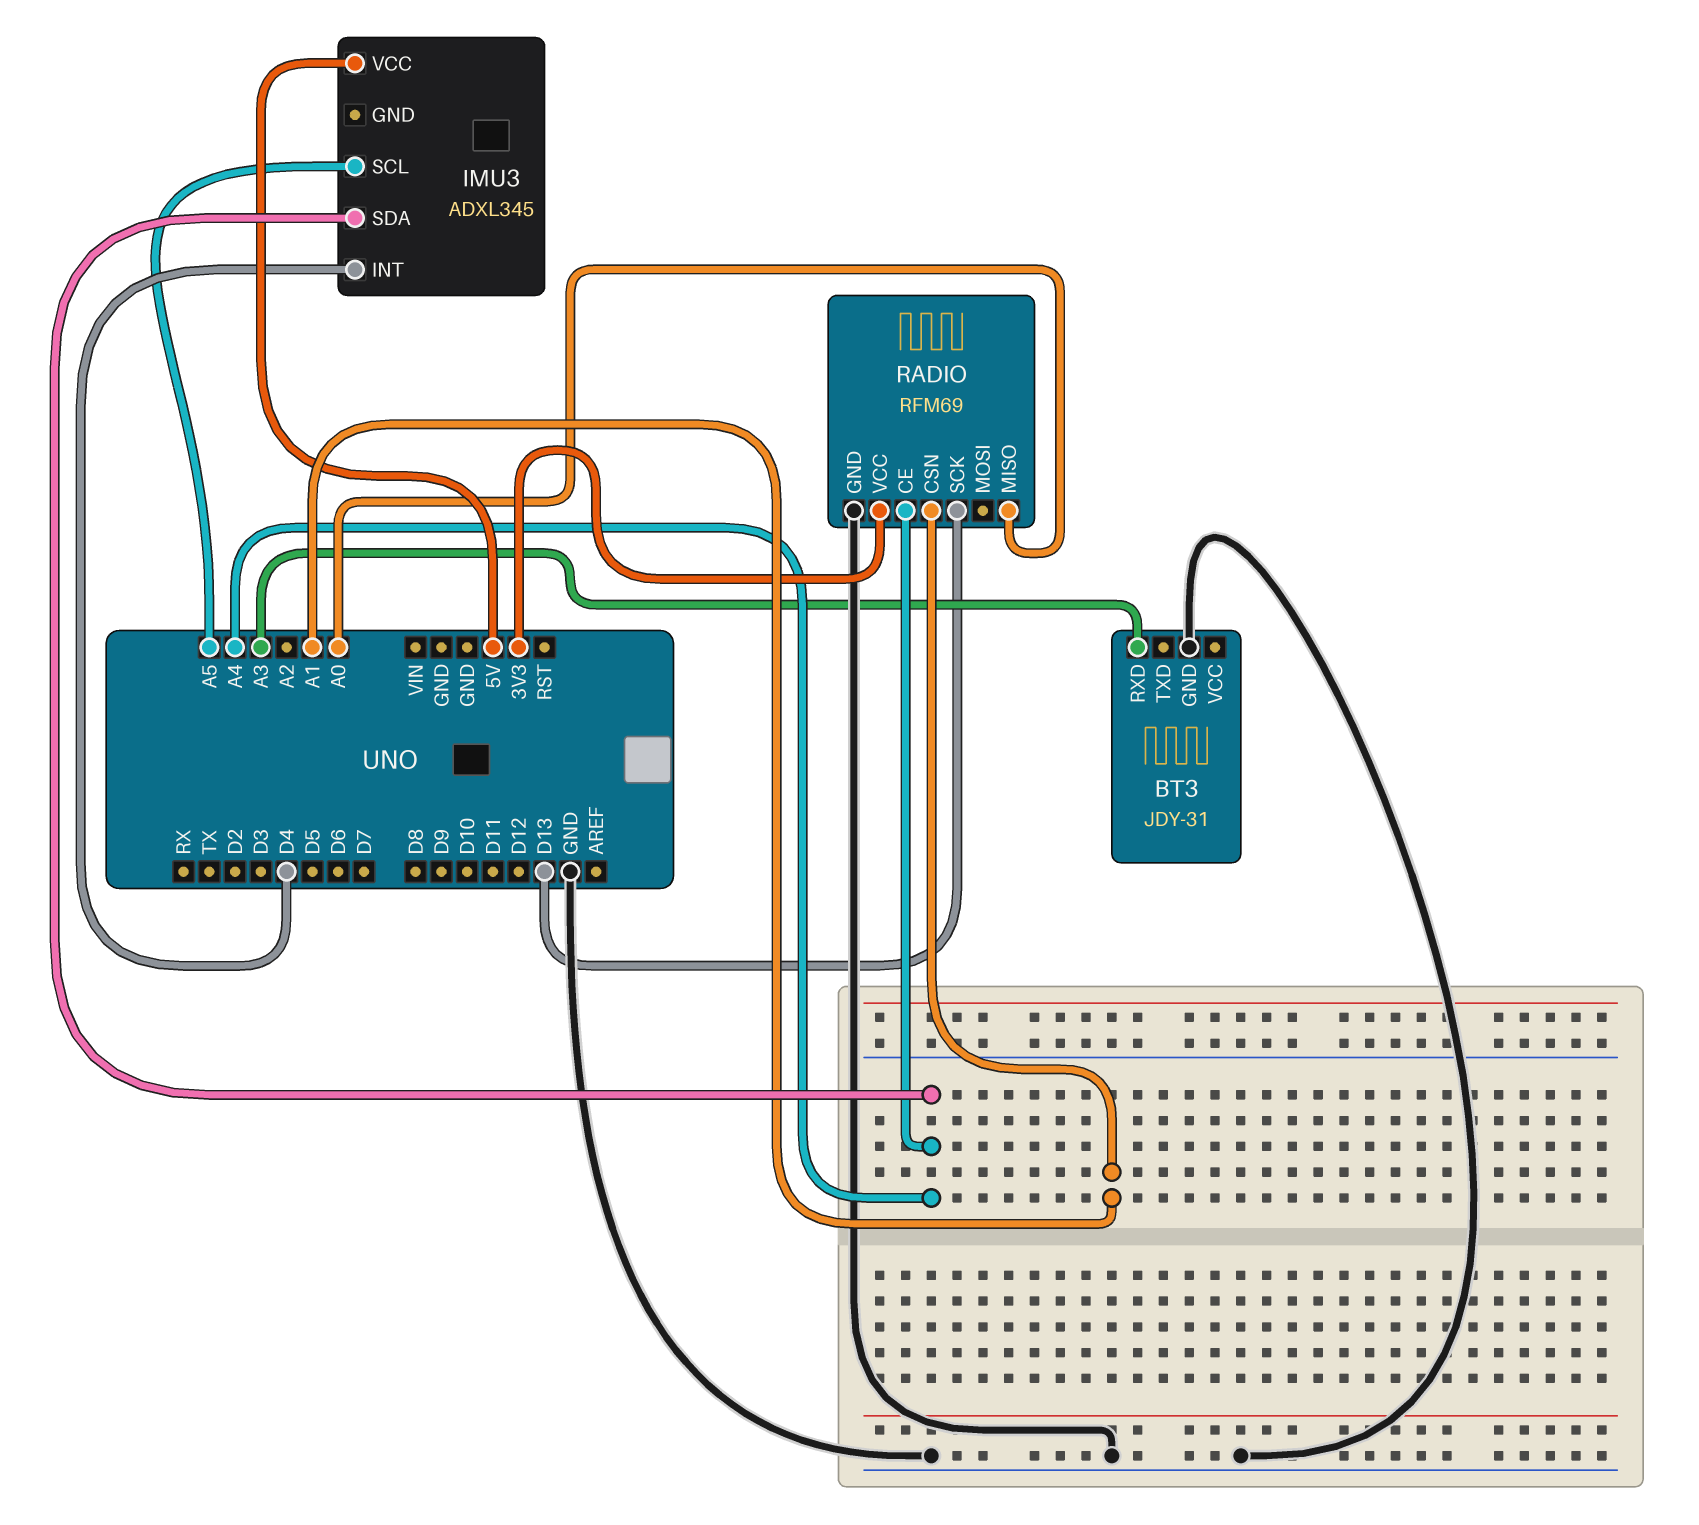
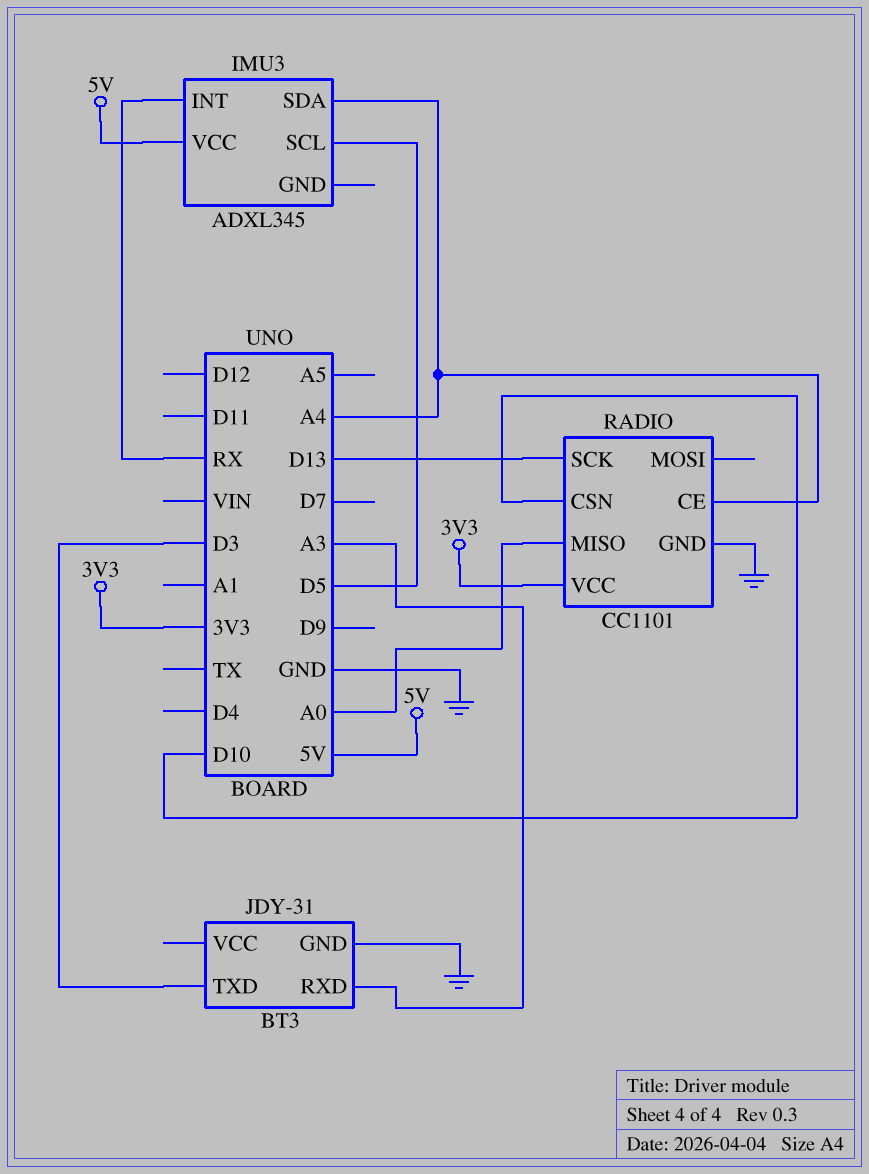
BT3 pin TXD: none -> D3
IMU3 pin INT: D4 -> RX
IMU3 pin SCL: A5 -> D5
RADIO: RFM69 -> CC1101
RADIO pin CSN: A1 -> D10

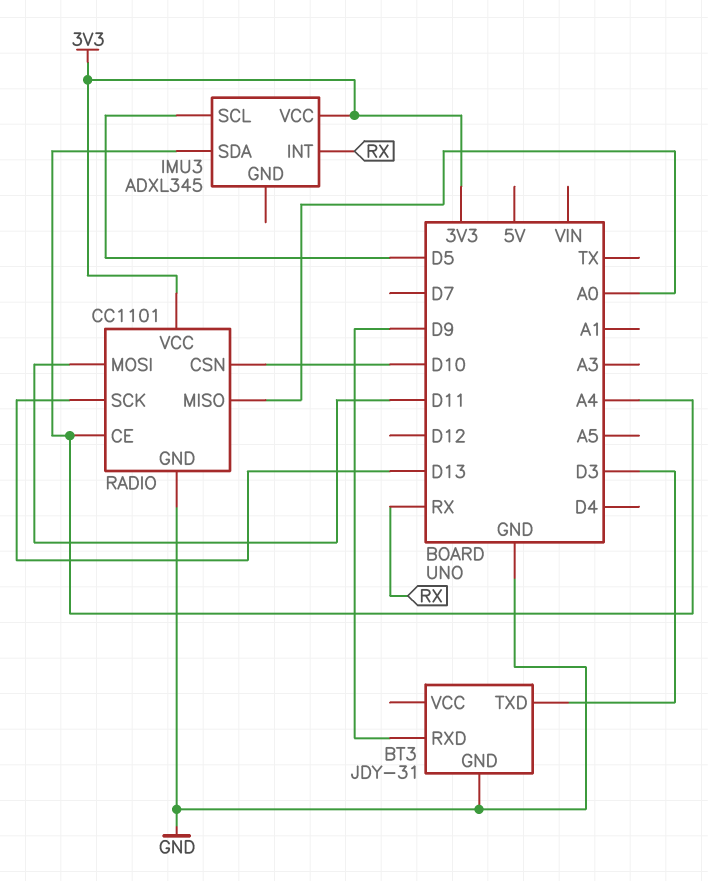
BT3 pin RXD: A3 -> D9
IMU3 pin VCC: 5V -> 3V3
RADIO pin MOSI: none -> D11

